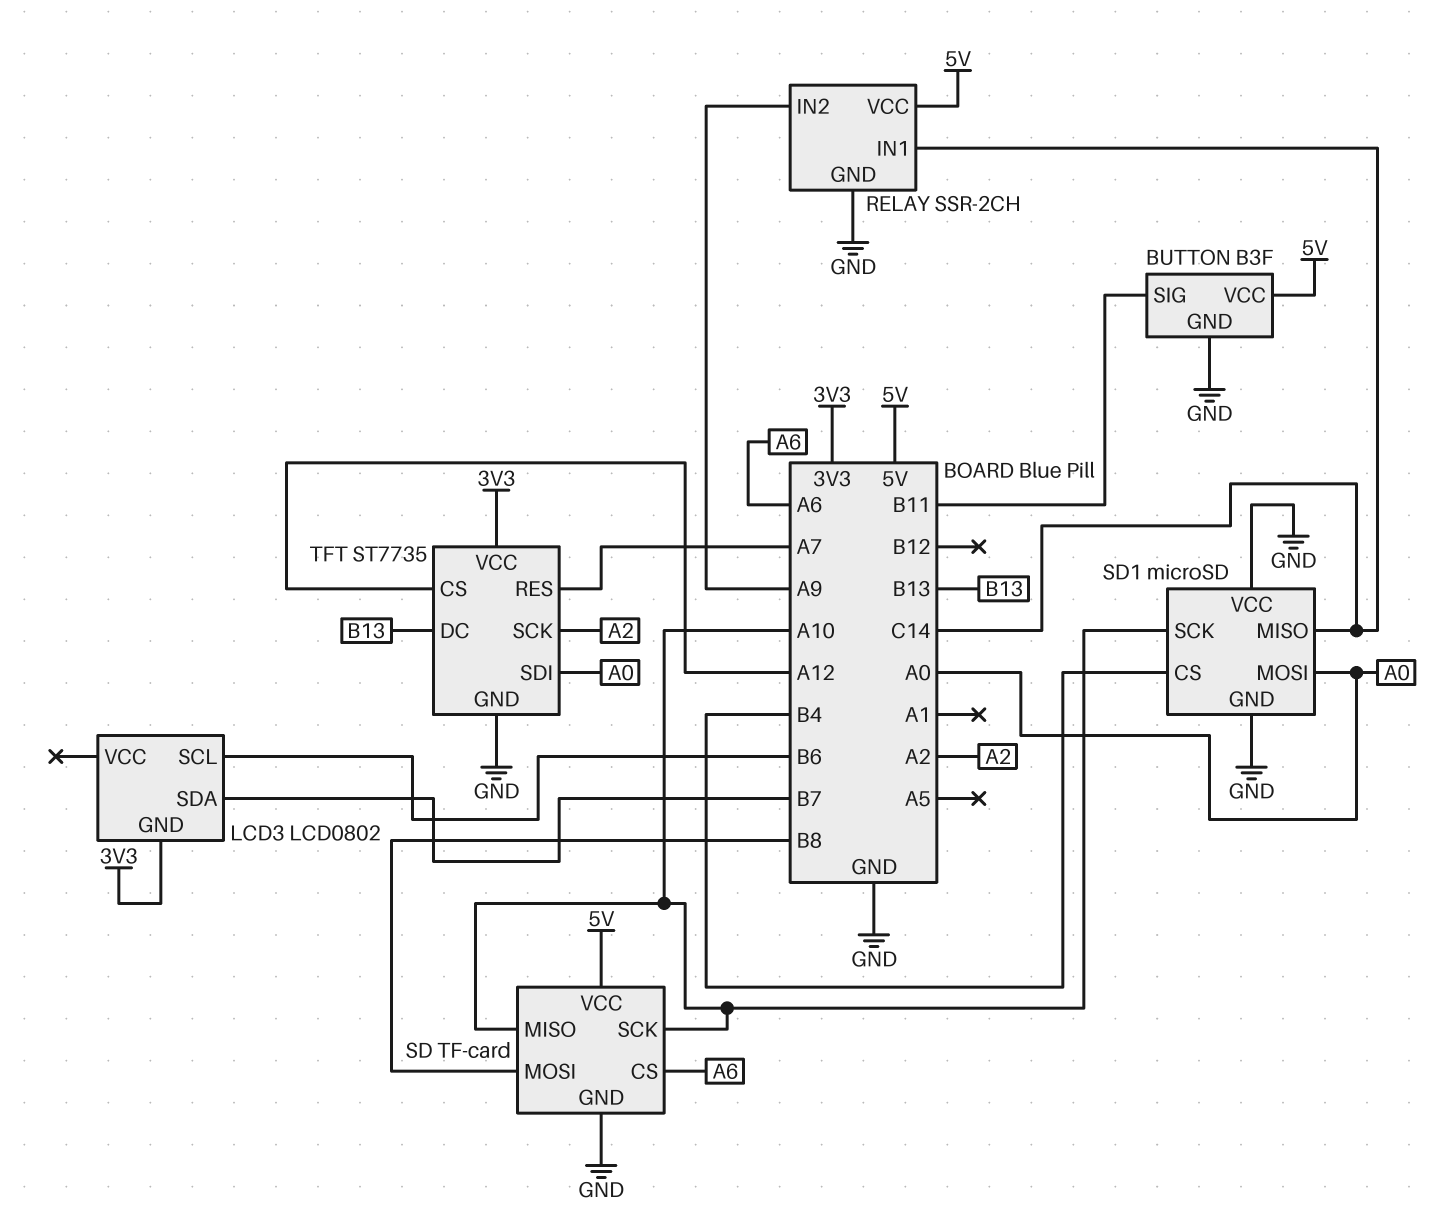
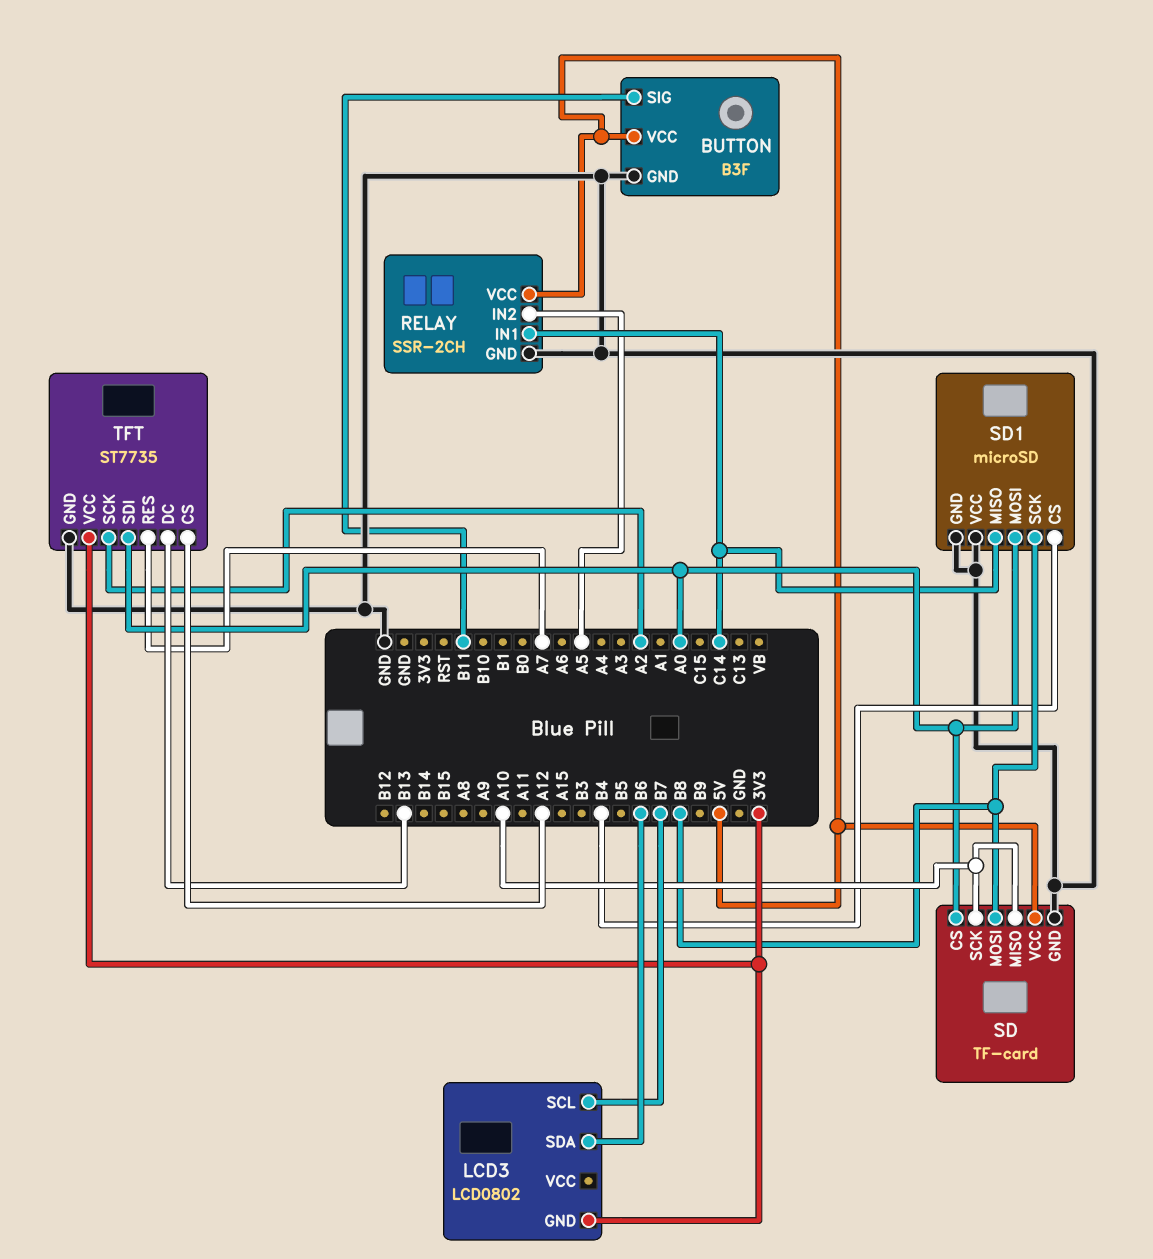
LCD3 pin SCL: B6 -> B7
LCD3 pin SDA: B7 -> B6
RELAY pin IN2: A9 -> A5
SD pin CS: A6 -> A0
SD1 pin SCK: A10 -> B8

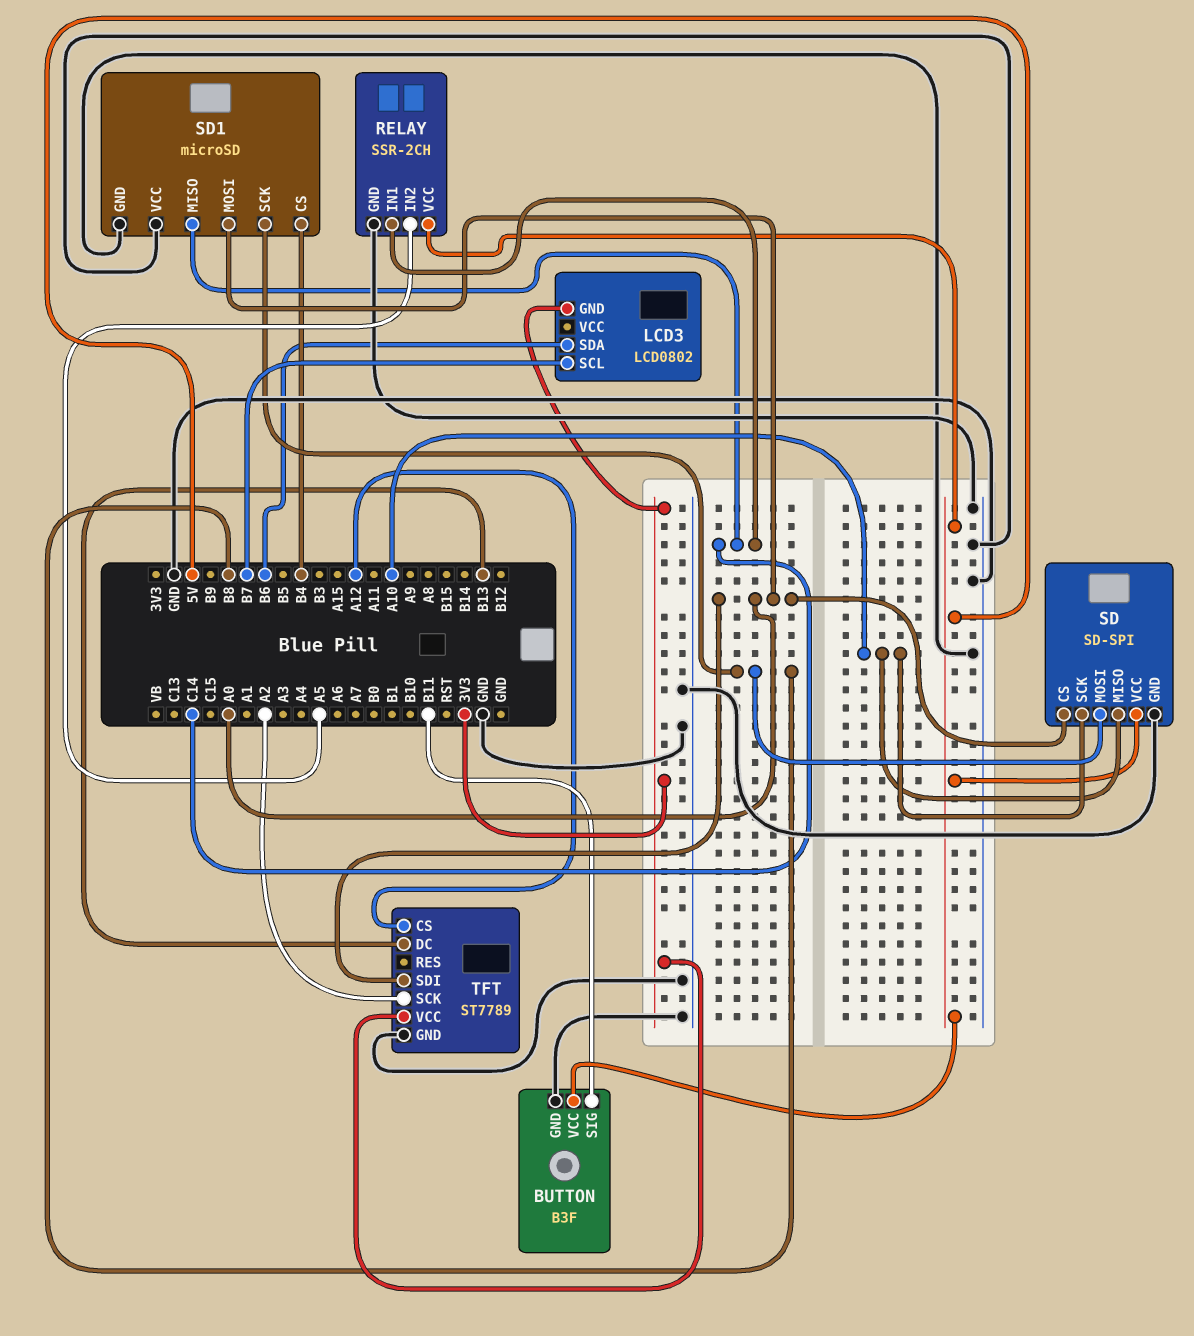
SD: TF-card -> SD-SPI
TFT: ST7735 -> ST7789
TFT pin RES: A7 -> none

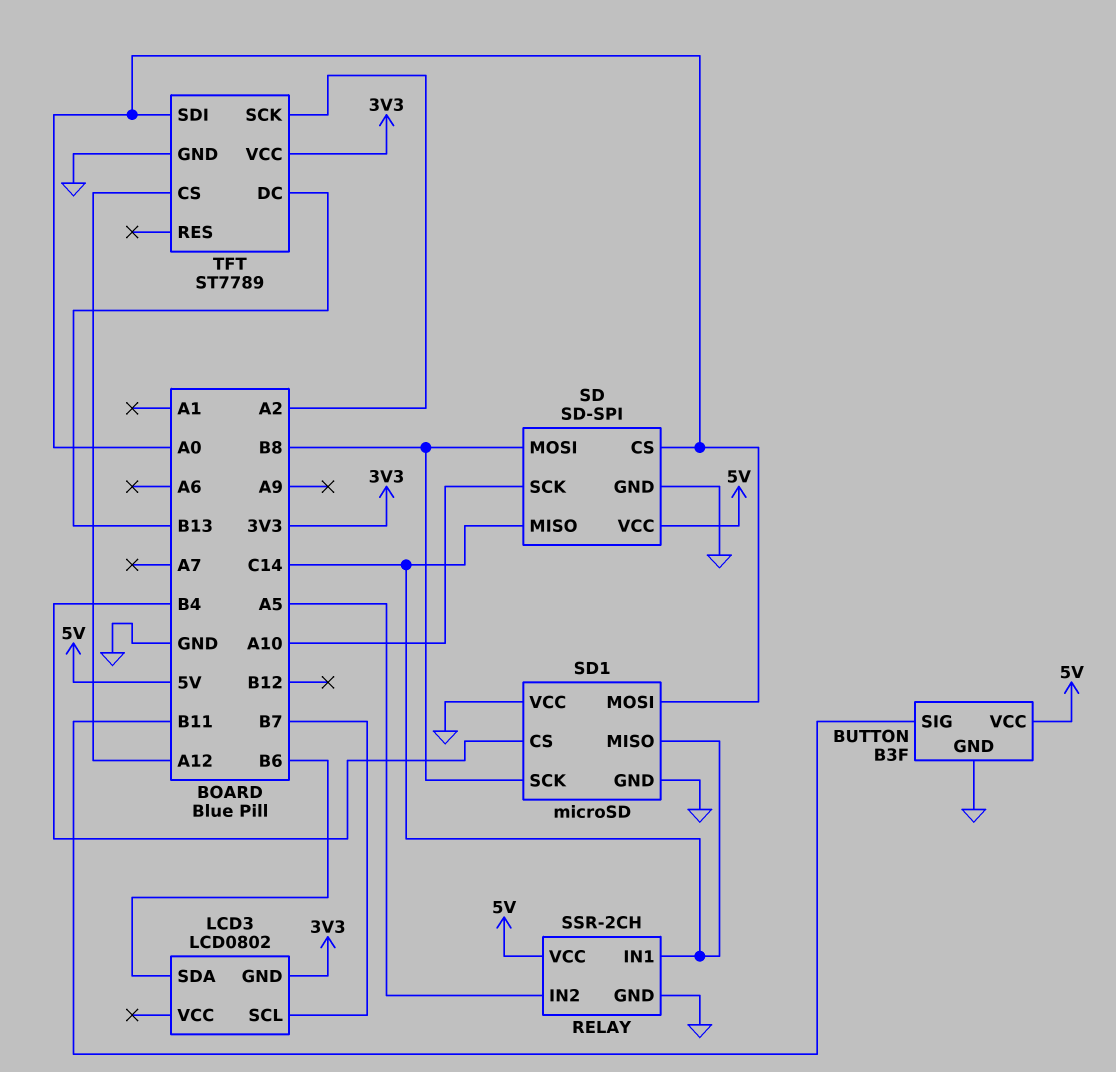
SD pin MISO: A10 -> C14

